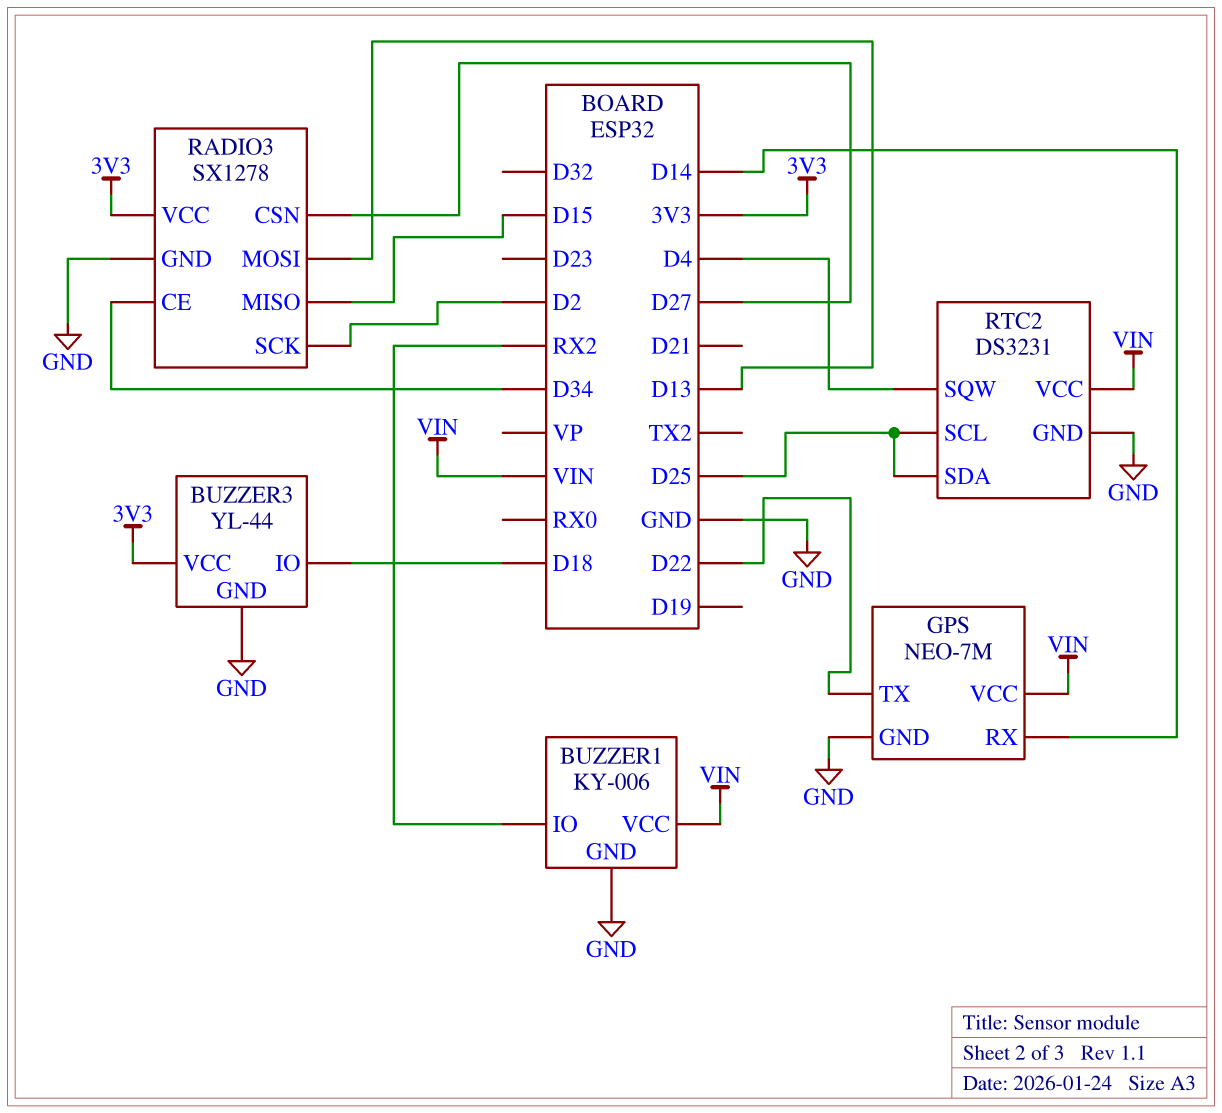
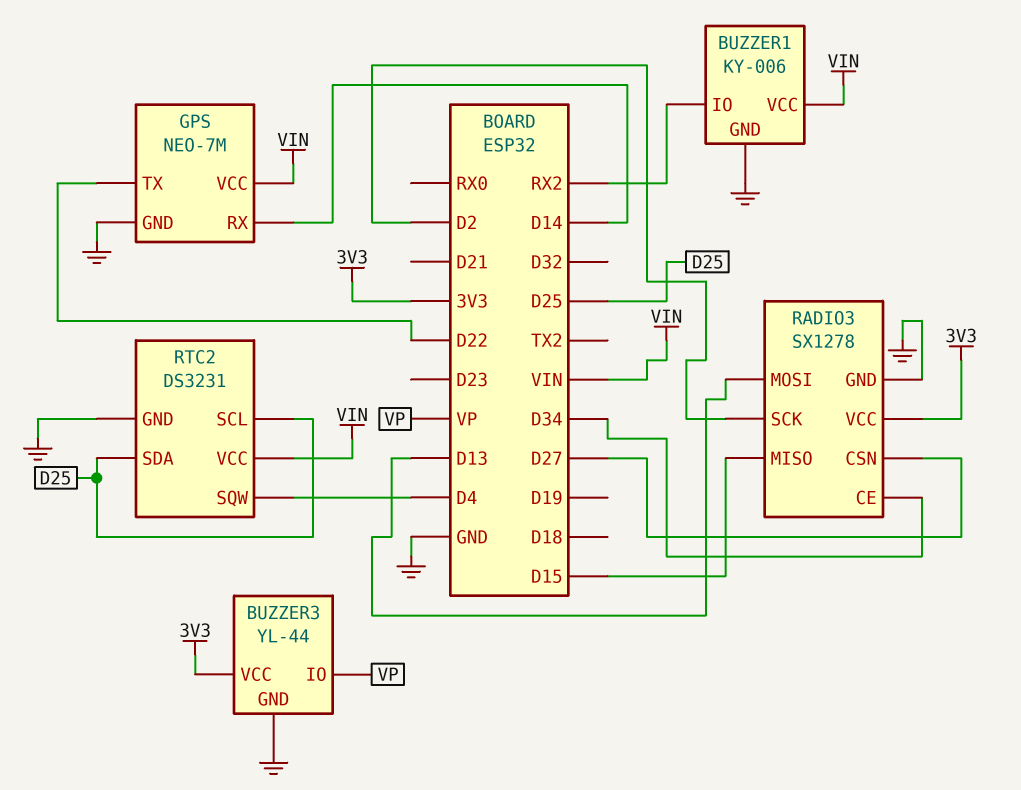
BUZZER3 pin IO: D18 -> VP

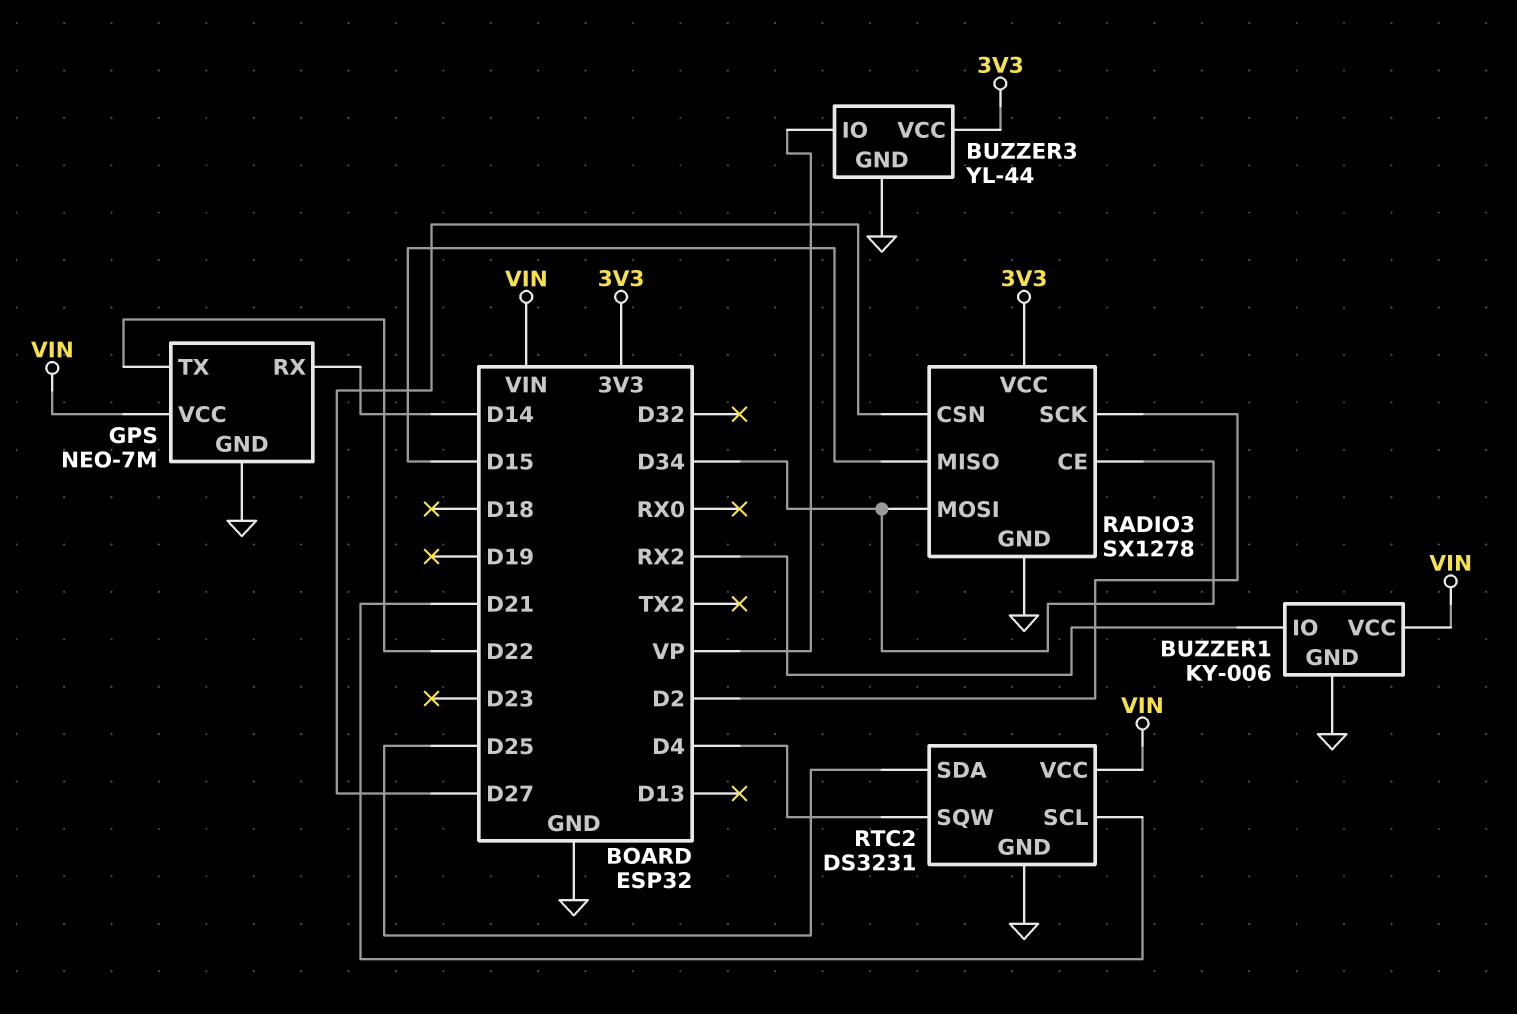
RADIO3 pin MOSI: D13 -> D34
RTC2 pin SCL: D25 -> D21

